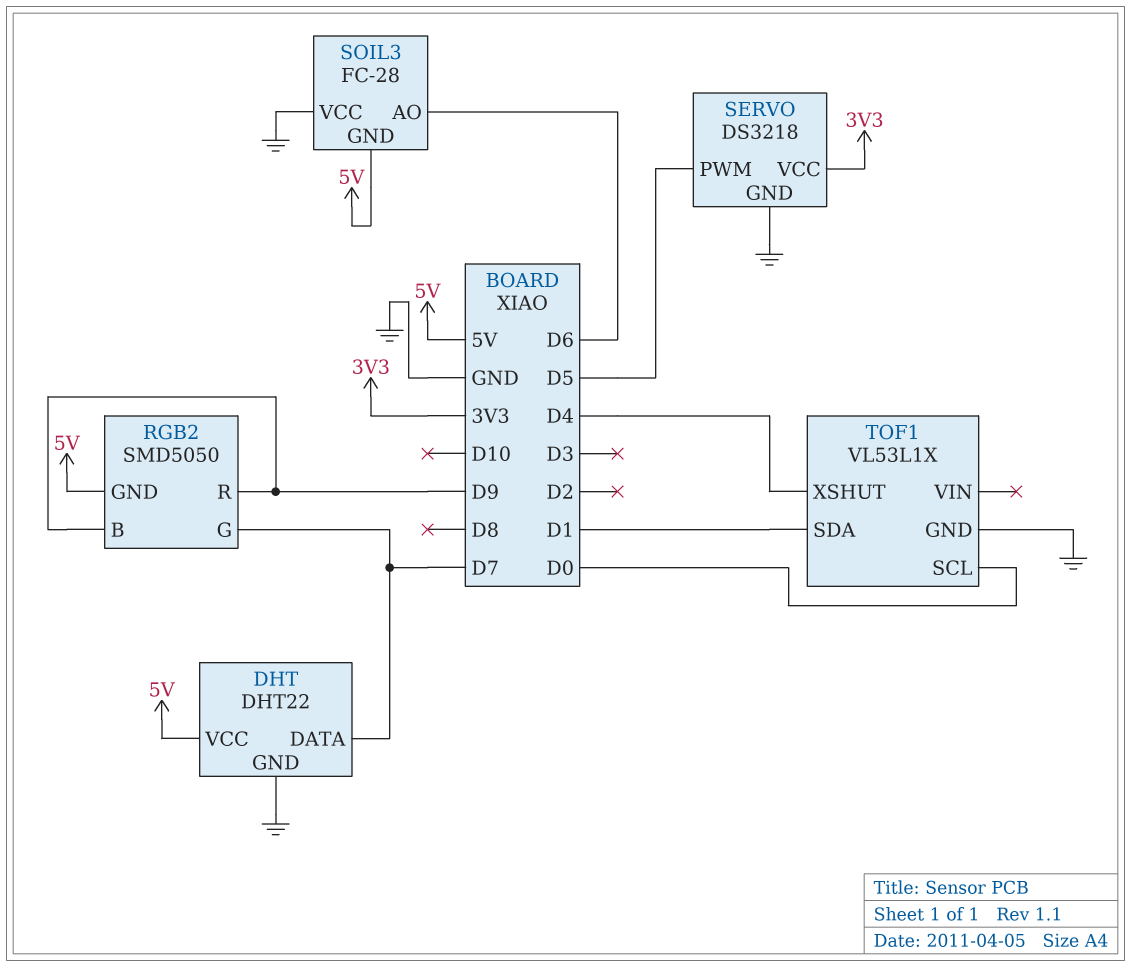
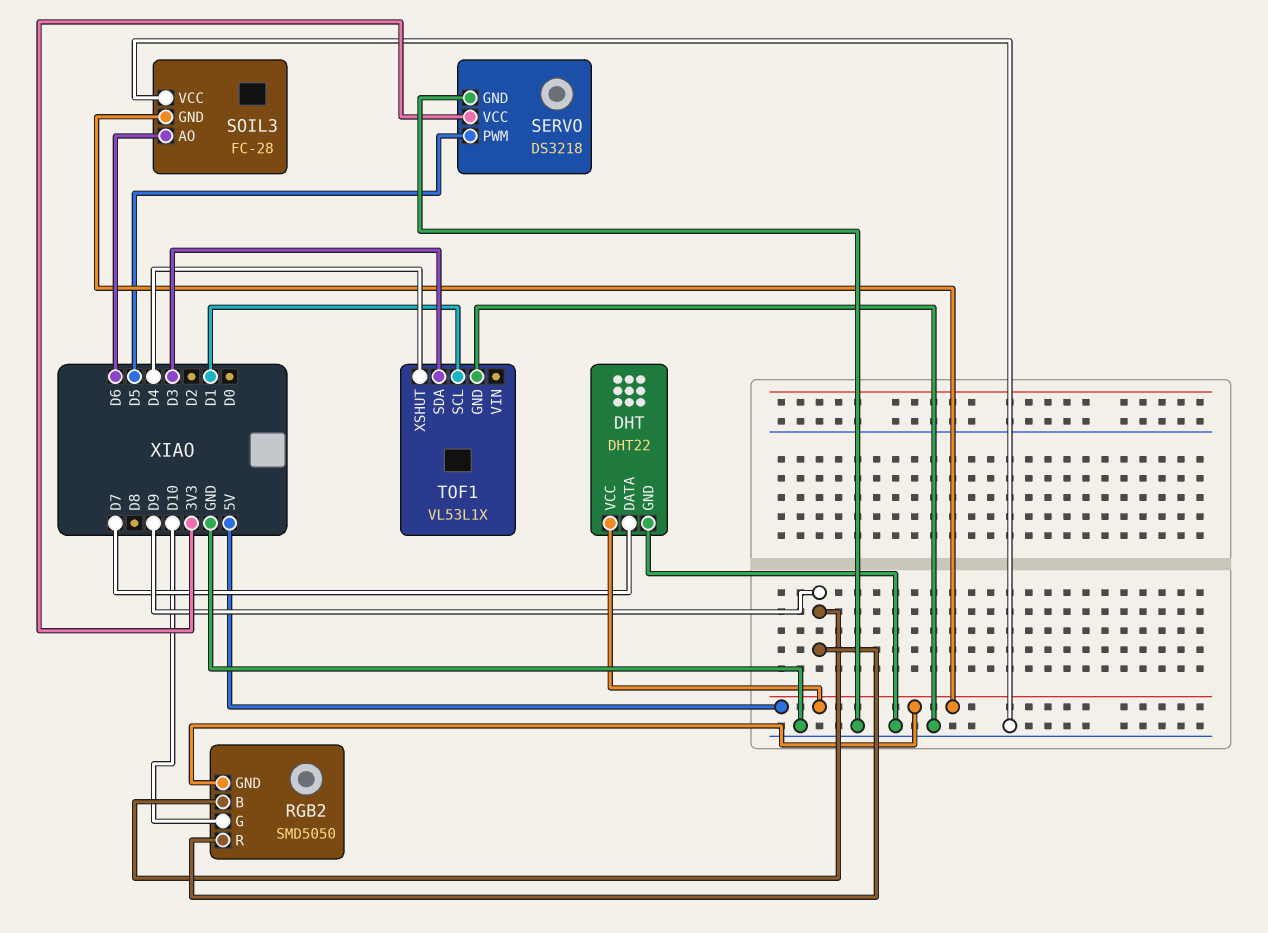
RGB2 pin G: D7 -> D10
TOF1 pin SCL: D0 -> D1
TOF1 pin SDA: D1 -> D3

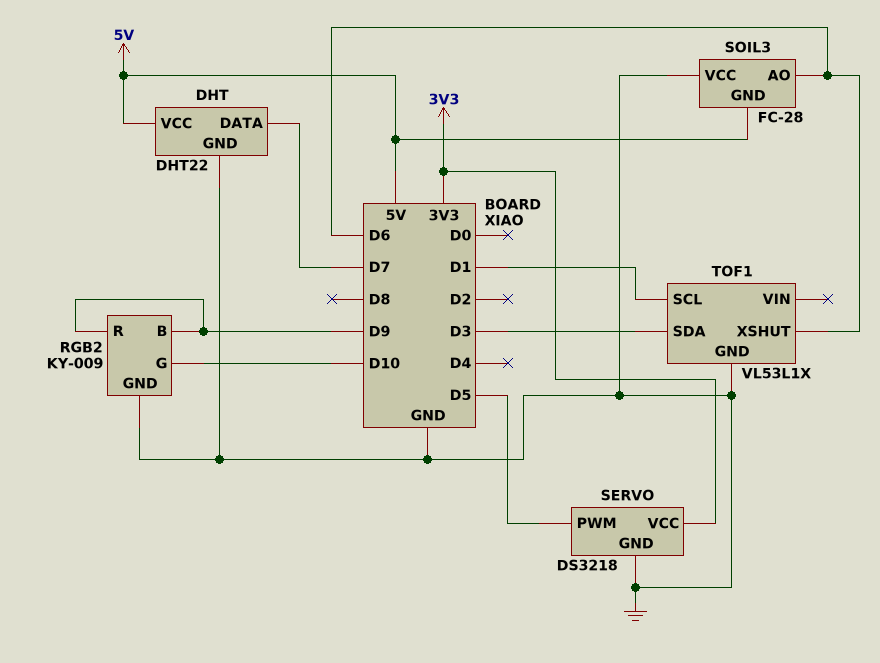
RGB2: SMD5050 -> KY-009
RGB2 pin GND: 5V -> GND
TOF1 pin XSHUT: D4 -> D6

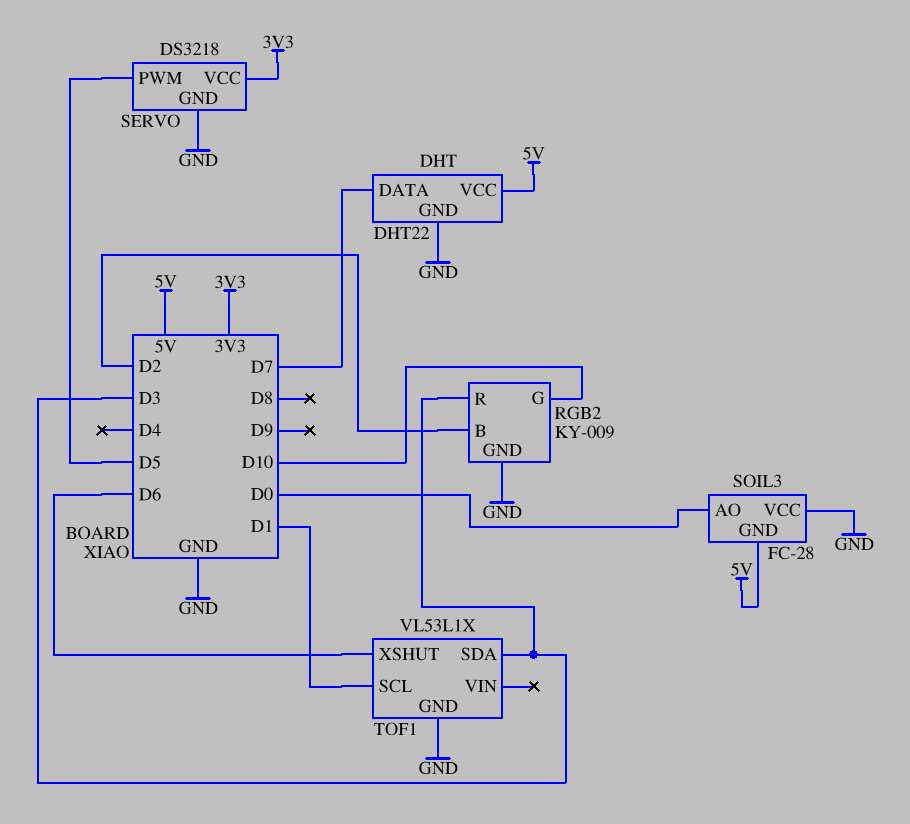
RGB2 pin B: D9 -> D2
RGB2 pin R: D9 -> D3
SOIL3 pin AO: D6 -> D0

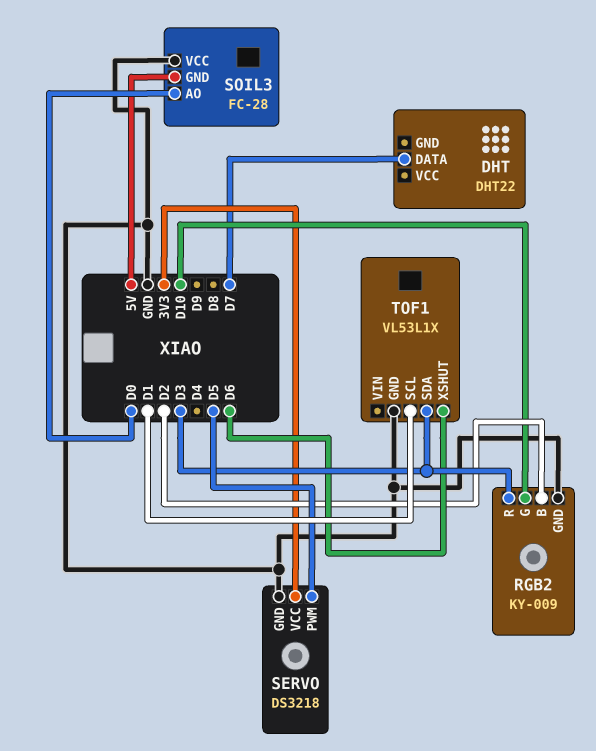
DHT pin GND: GND -> none
DHT pin VCC: 5V -> none

